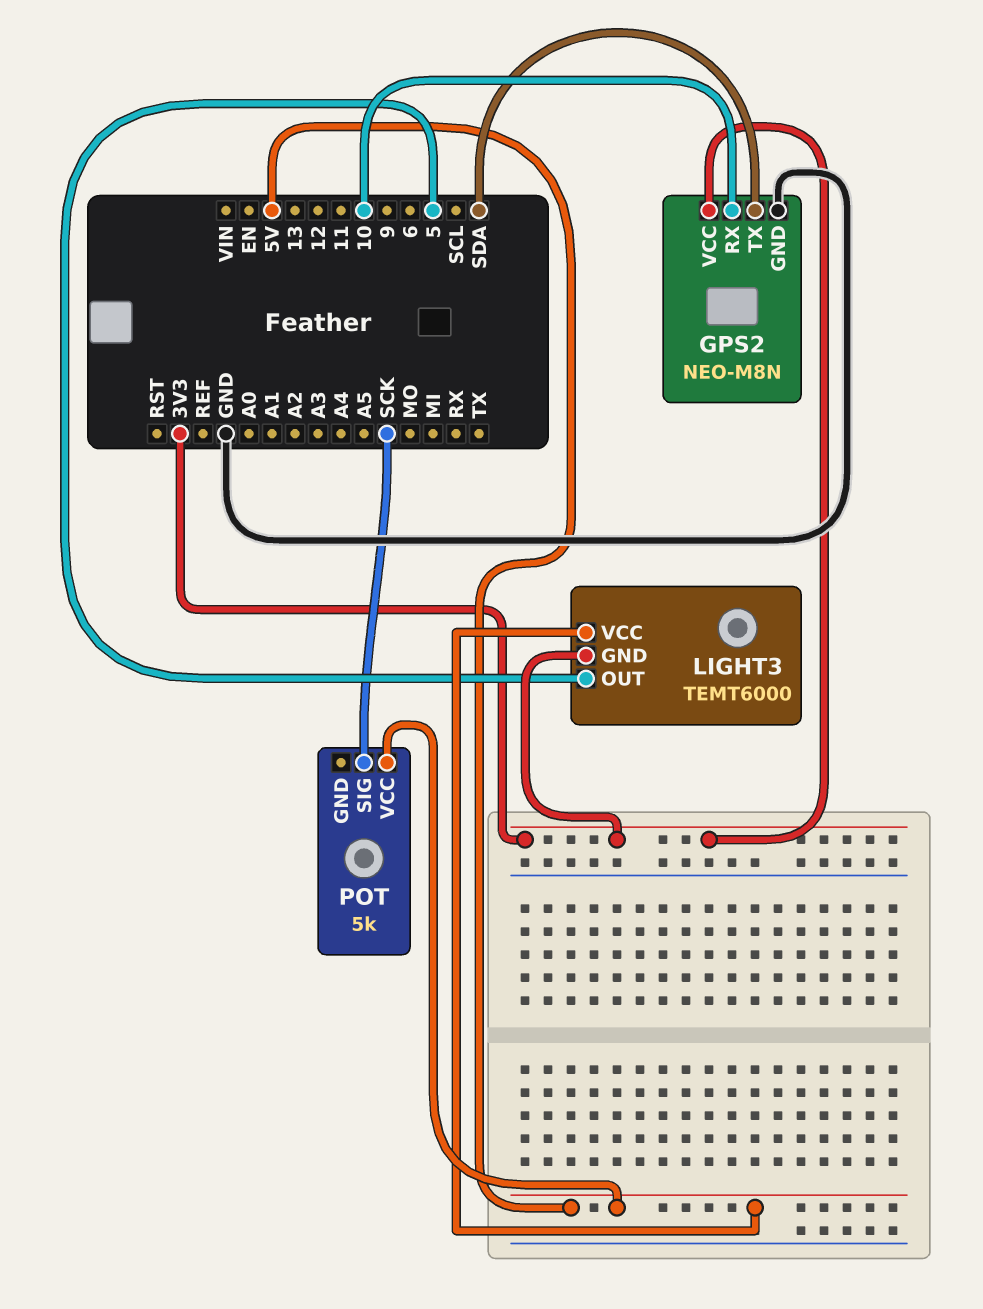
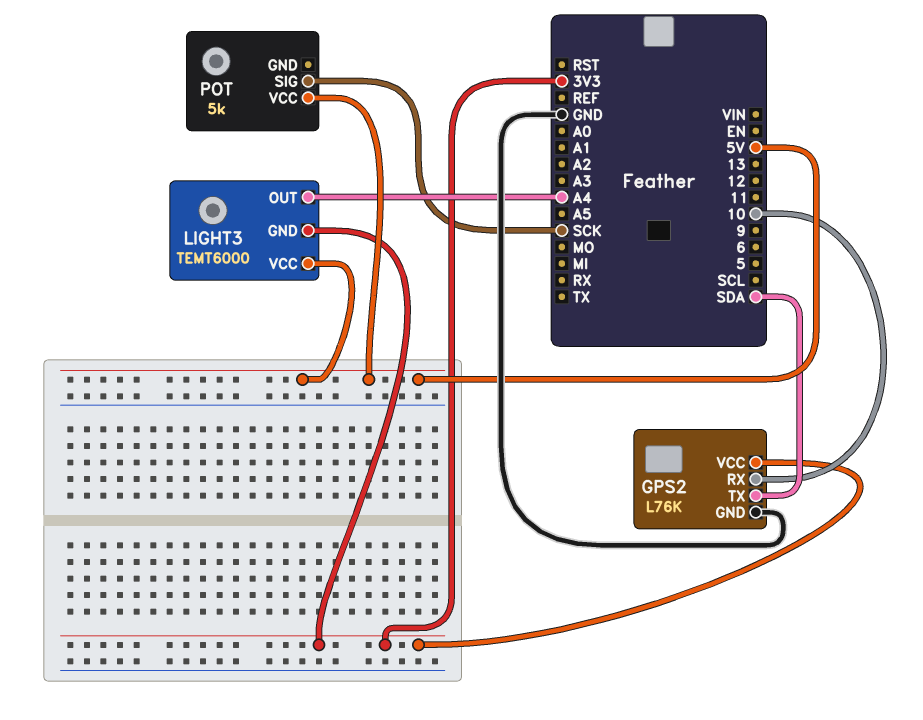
GPS2: NEO-M8N -> L76K
LIGHT3 pin OUT: 5 -> A4

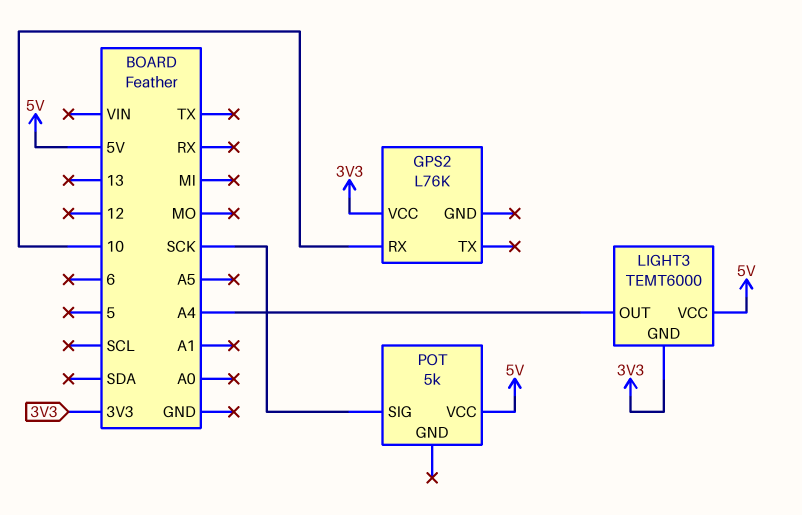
GPS2 pin GND: GND -> none
GPS2 pin TX: SDA -> none

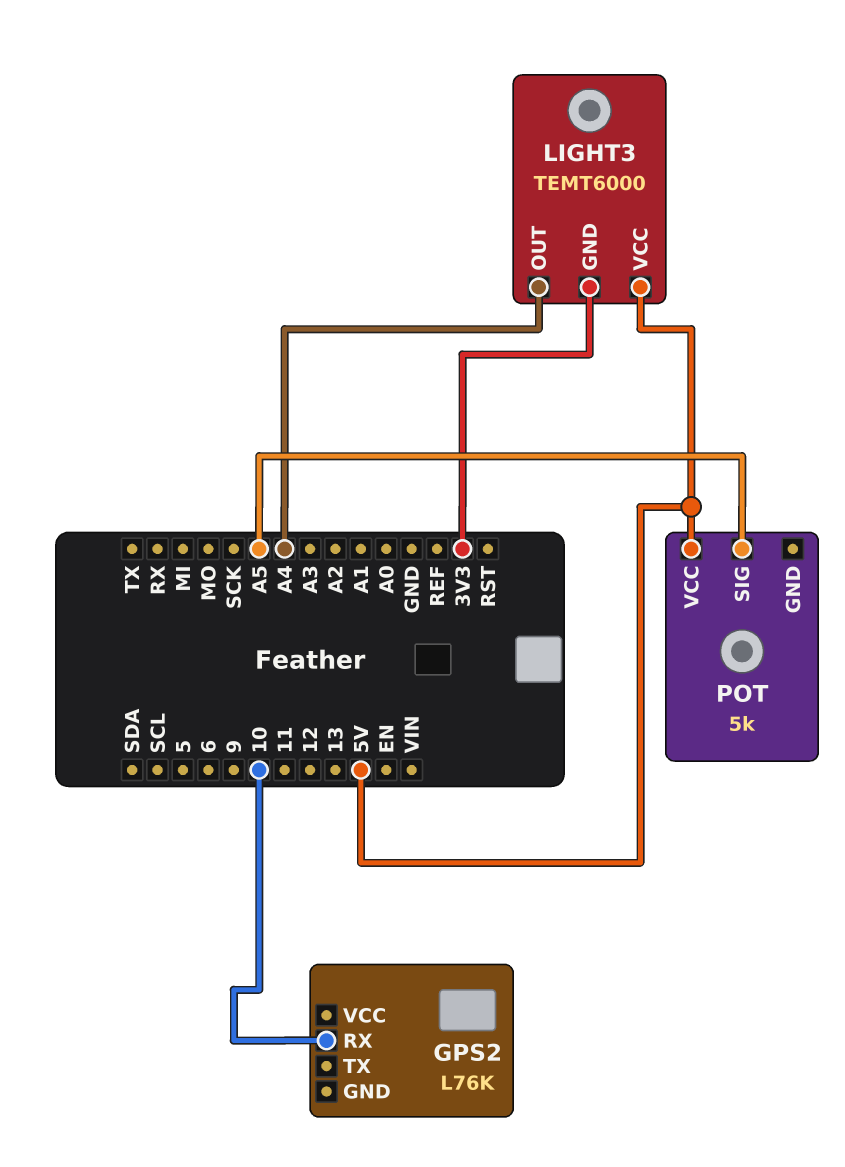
GPS2 pin VCC: 3V3 -> none
POT pin SIG: SCK -> A5

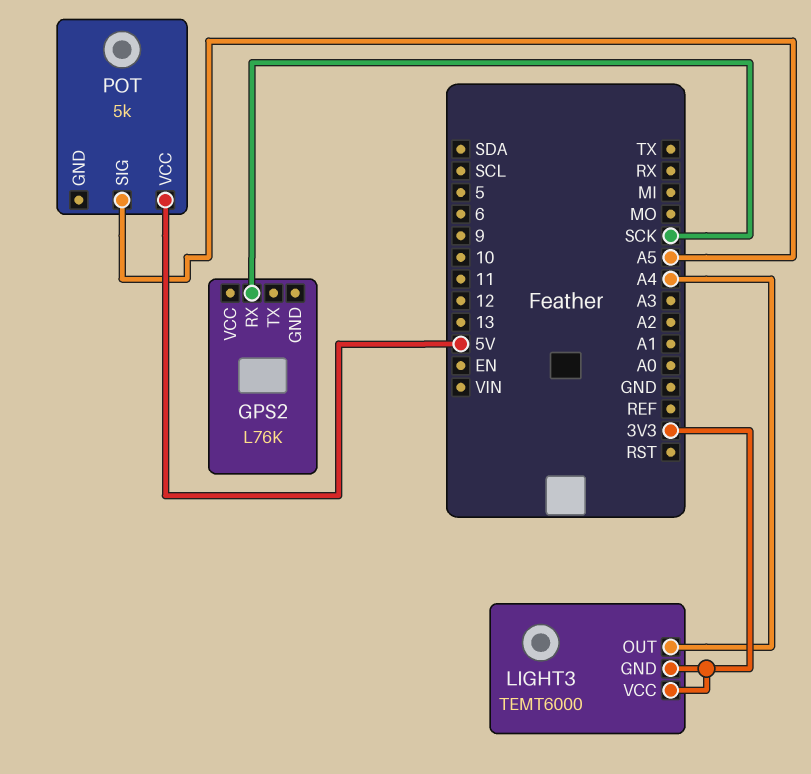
GPS2 pin RX: 10 -> SCK
LIGHT3 pin VCC: 5V -> 3V3

